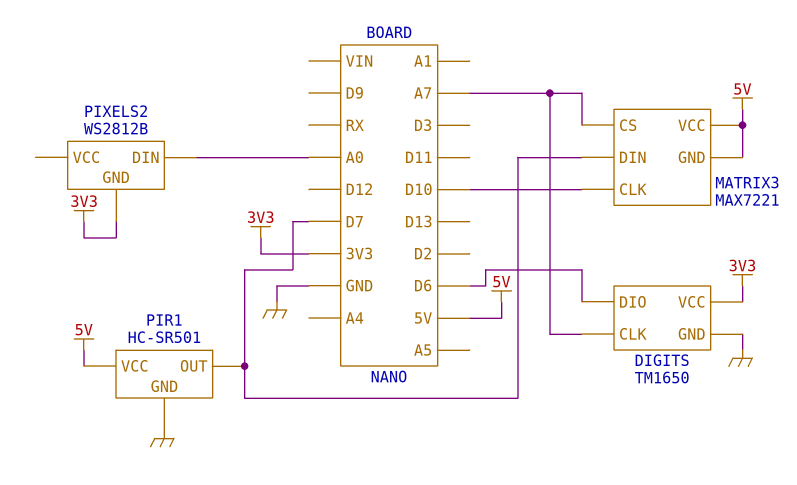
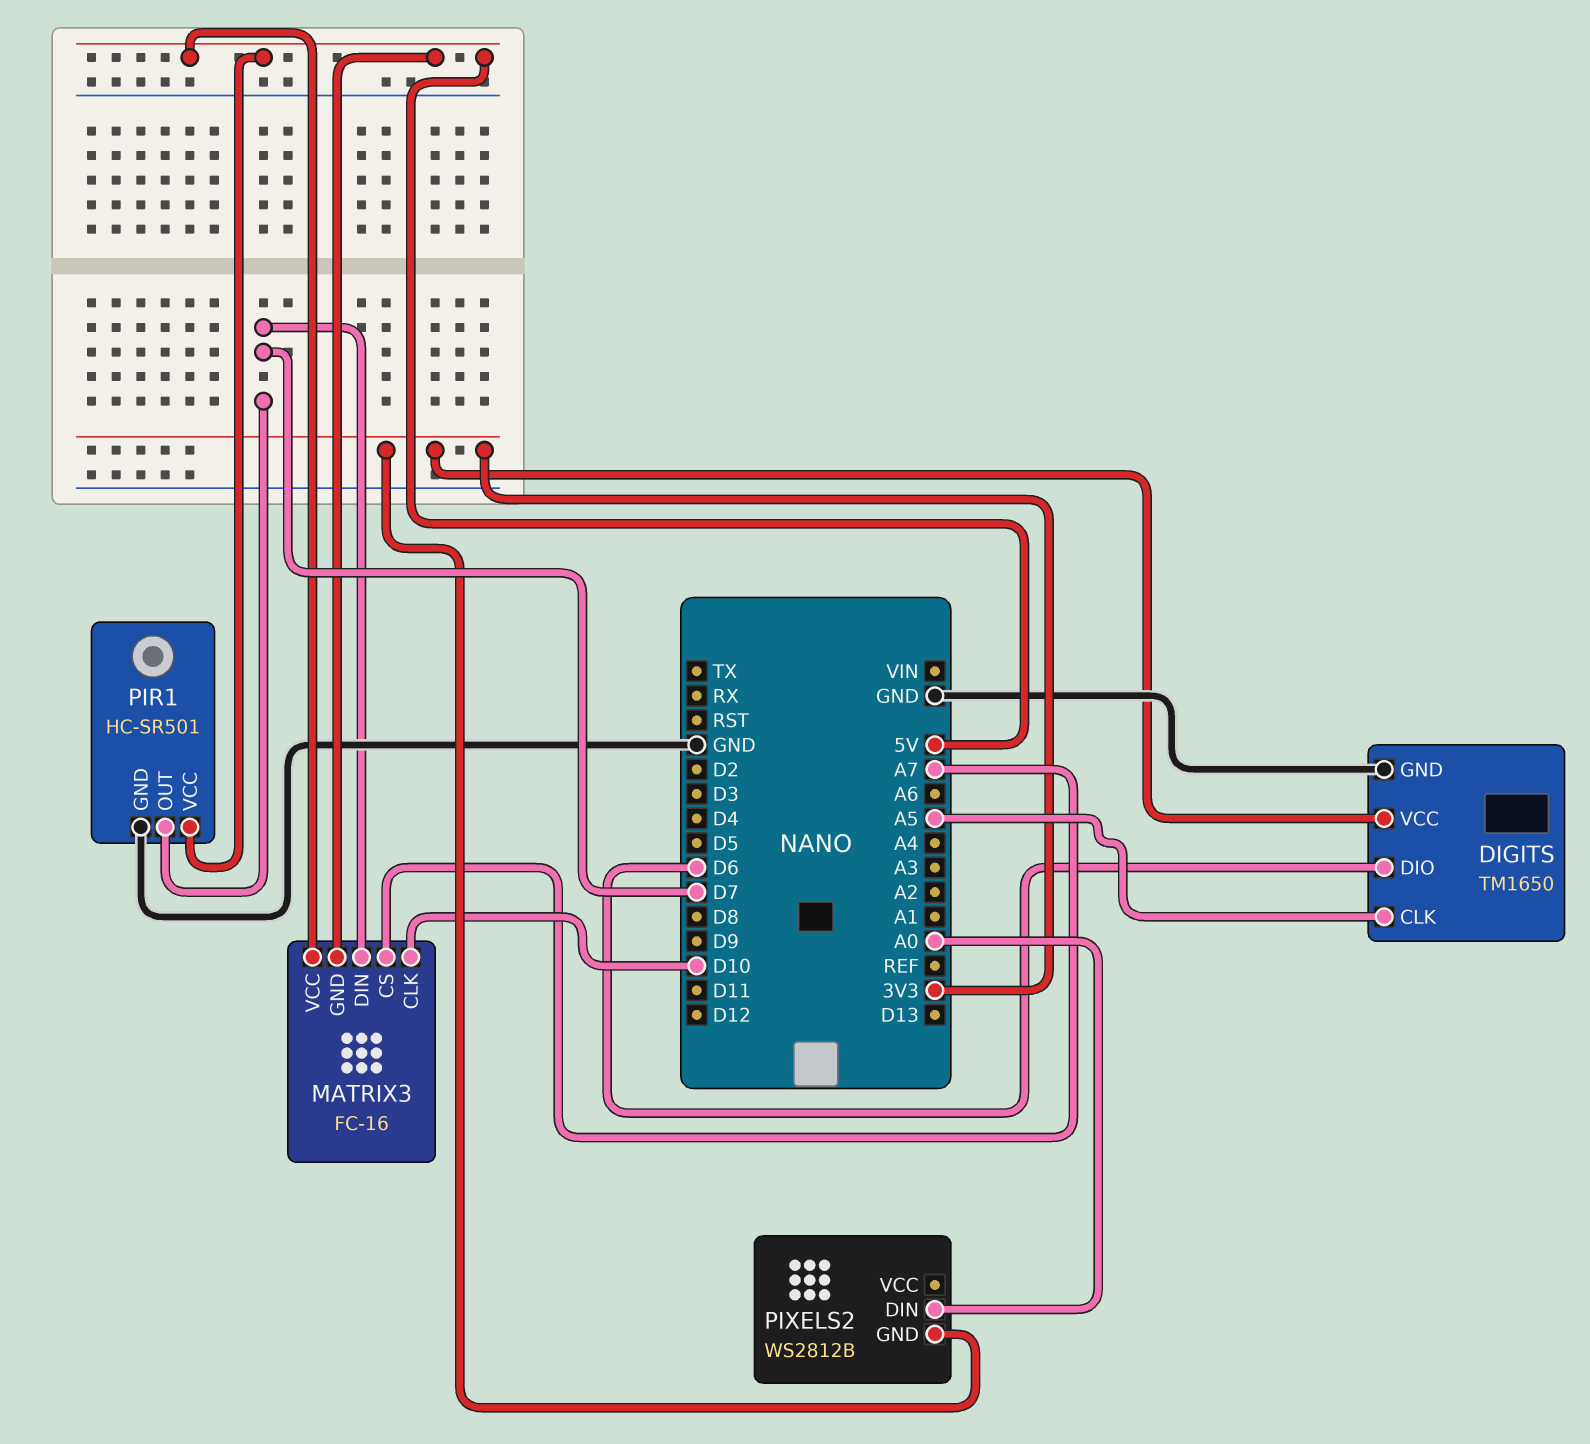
DIGITS pin CLK: A7 -> A5
MATRIX3: MAX7221 -> FC-16

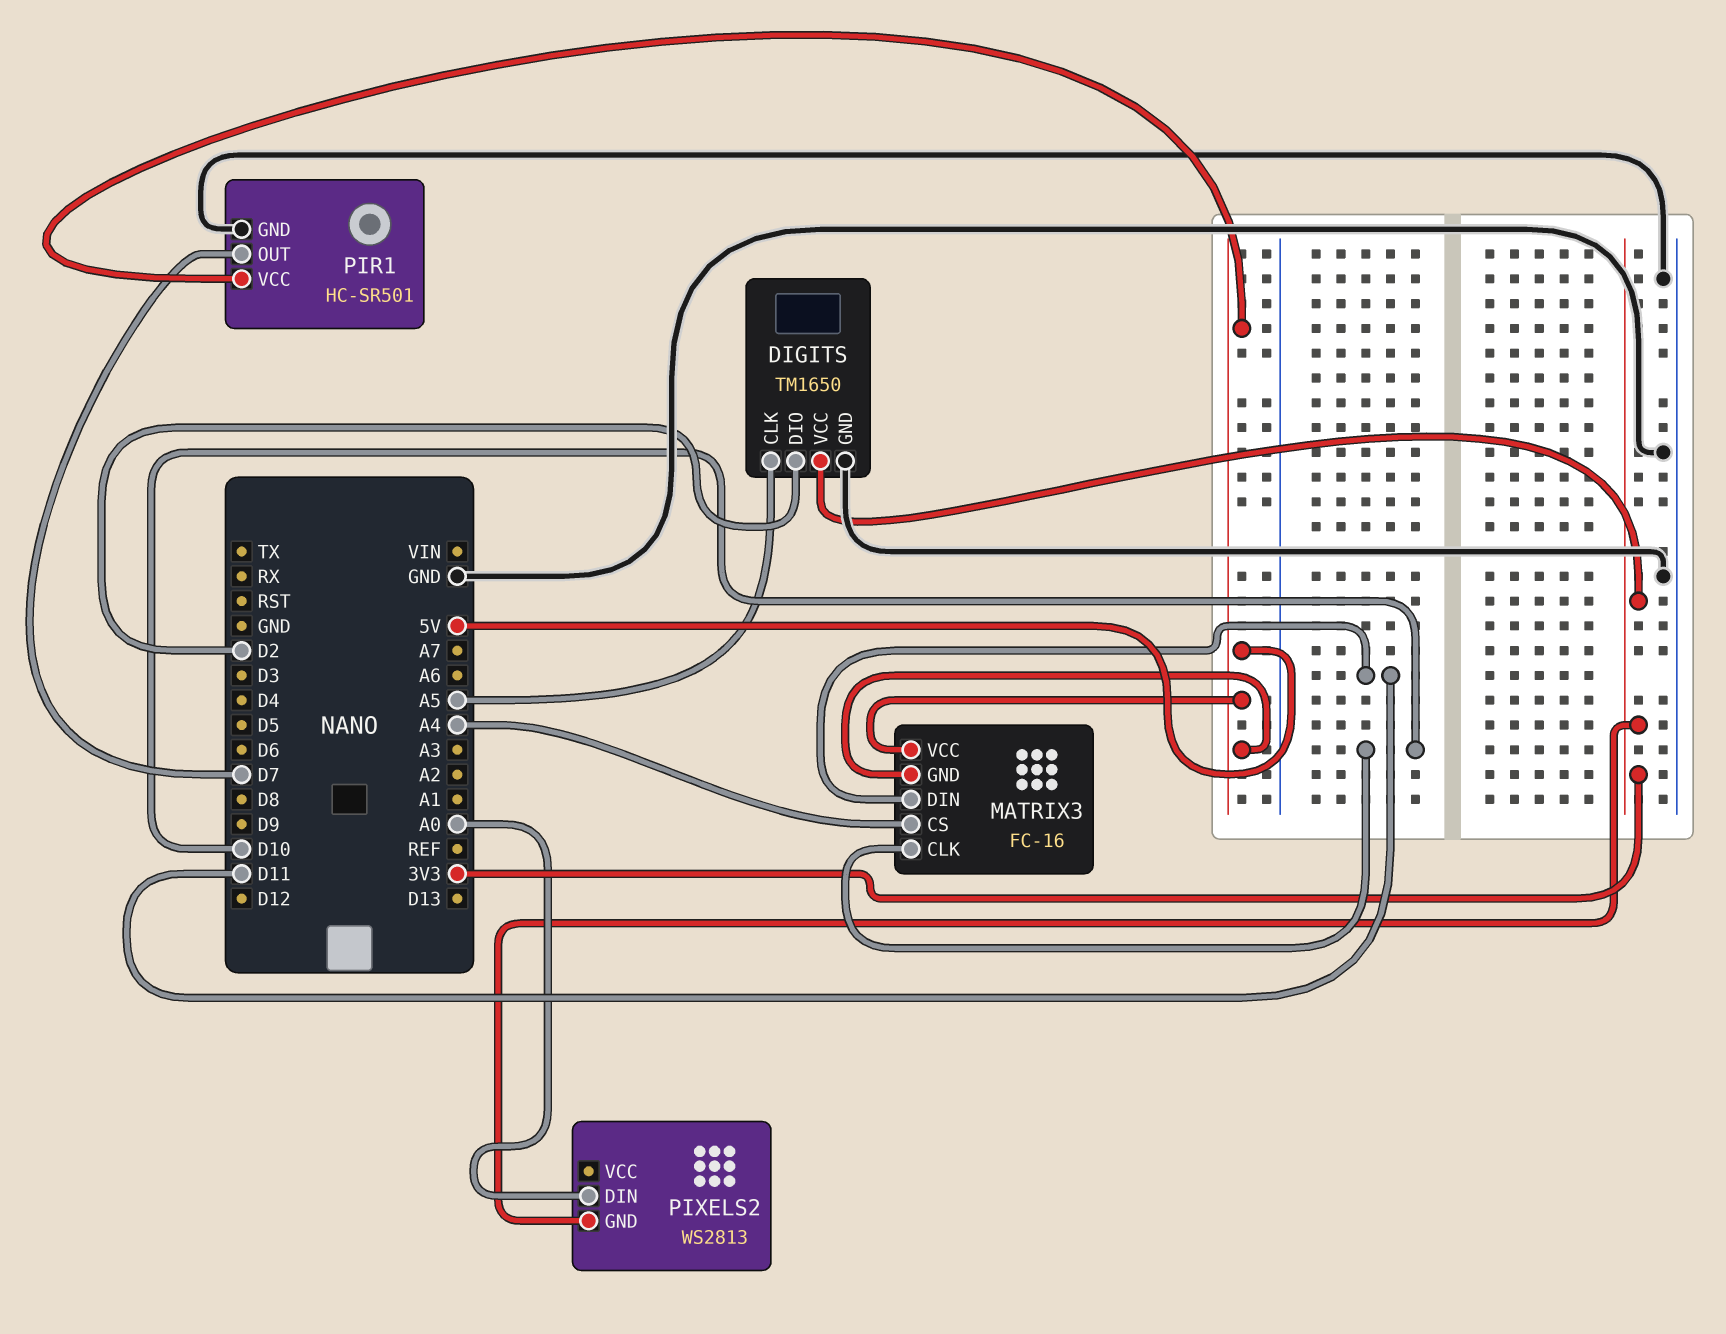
DIGITS pin DIO: D6 -> D2
MATRIX3 pin CS: A7 -> A4
MATRIX3 pin DIN: D7 -> D11
PIXELS2: WS2812B -> WS2813

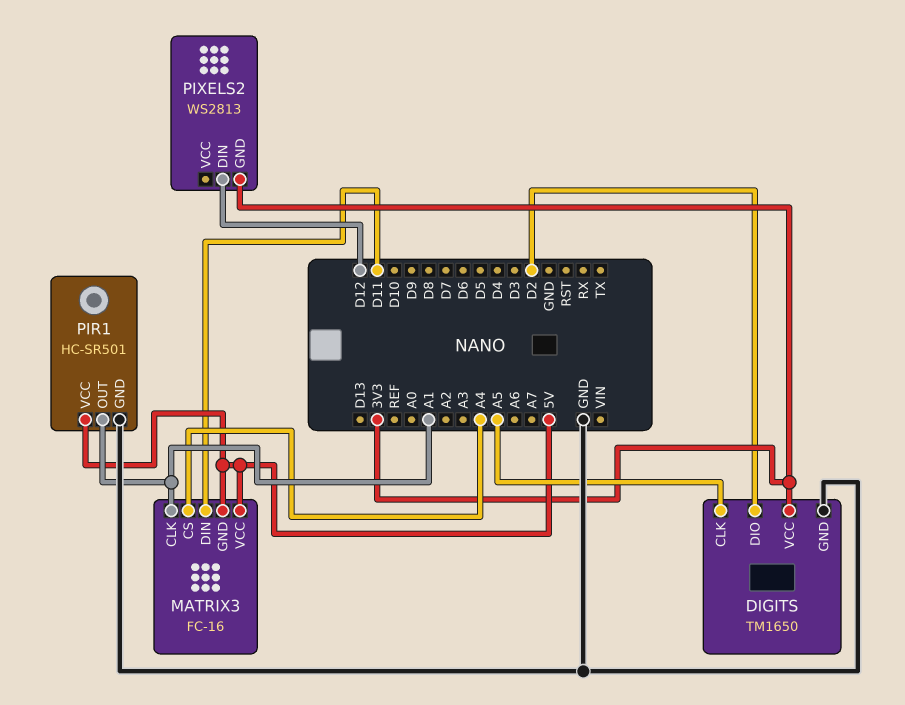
MATRIX3 pin CLK: D10 -> A1
PIR1 pin OUT: D7 -> A1
PIXELS2 pin DIN: A0 -> D12

